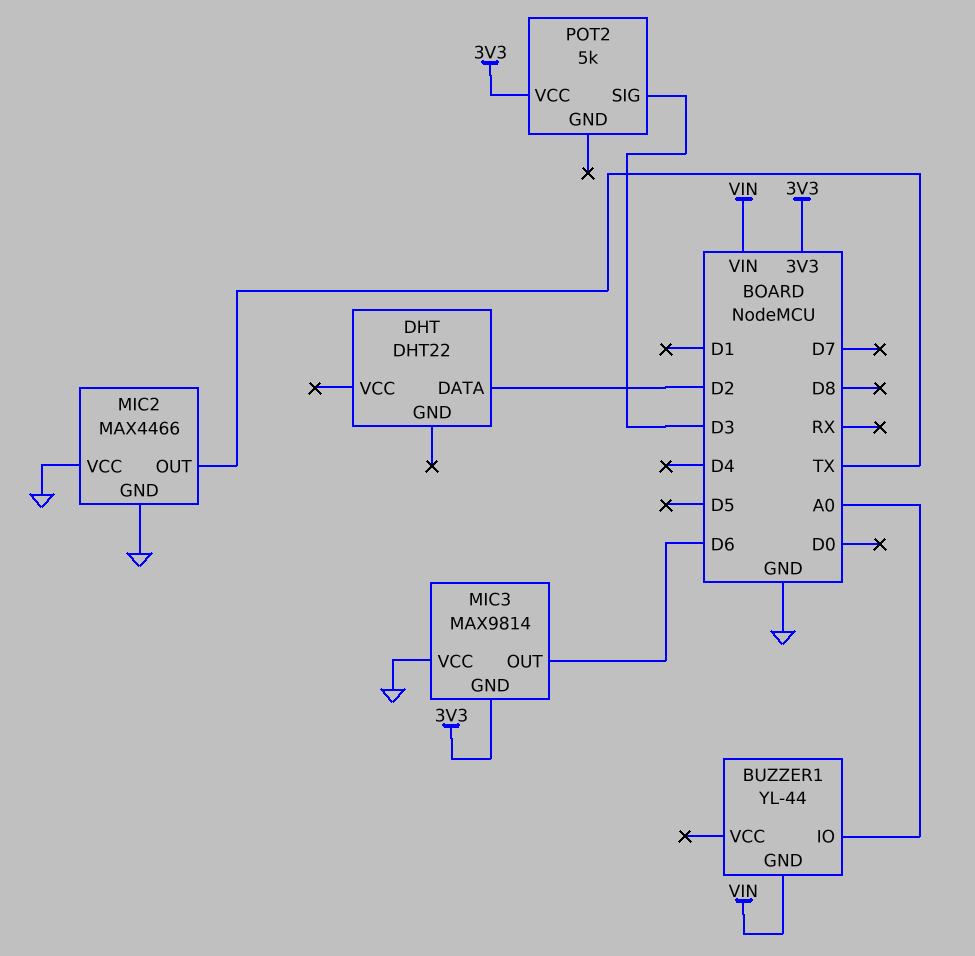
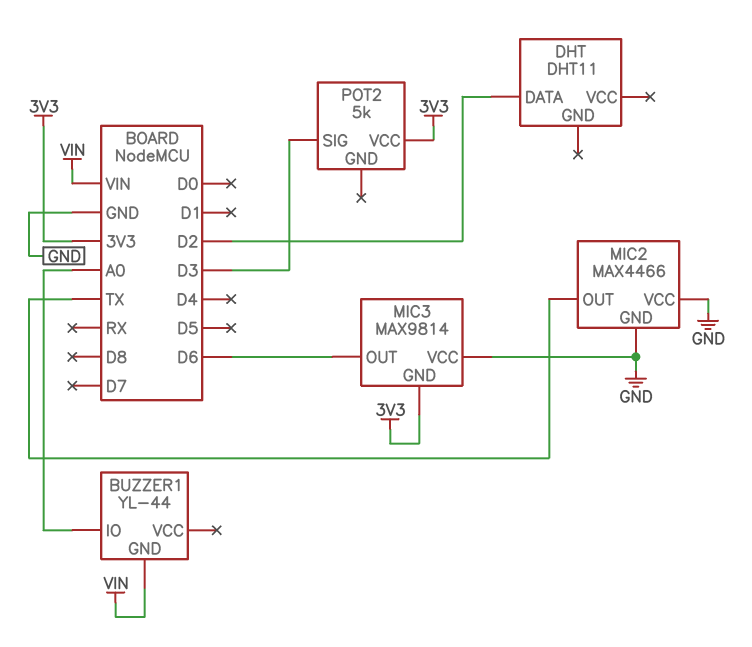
DHT: DHT22 -> DHT11

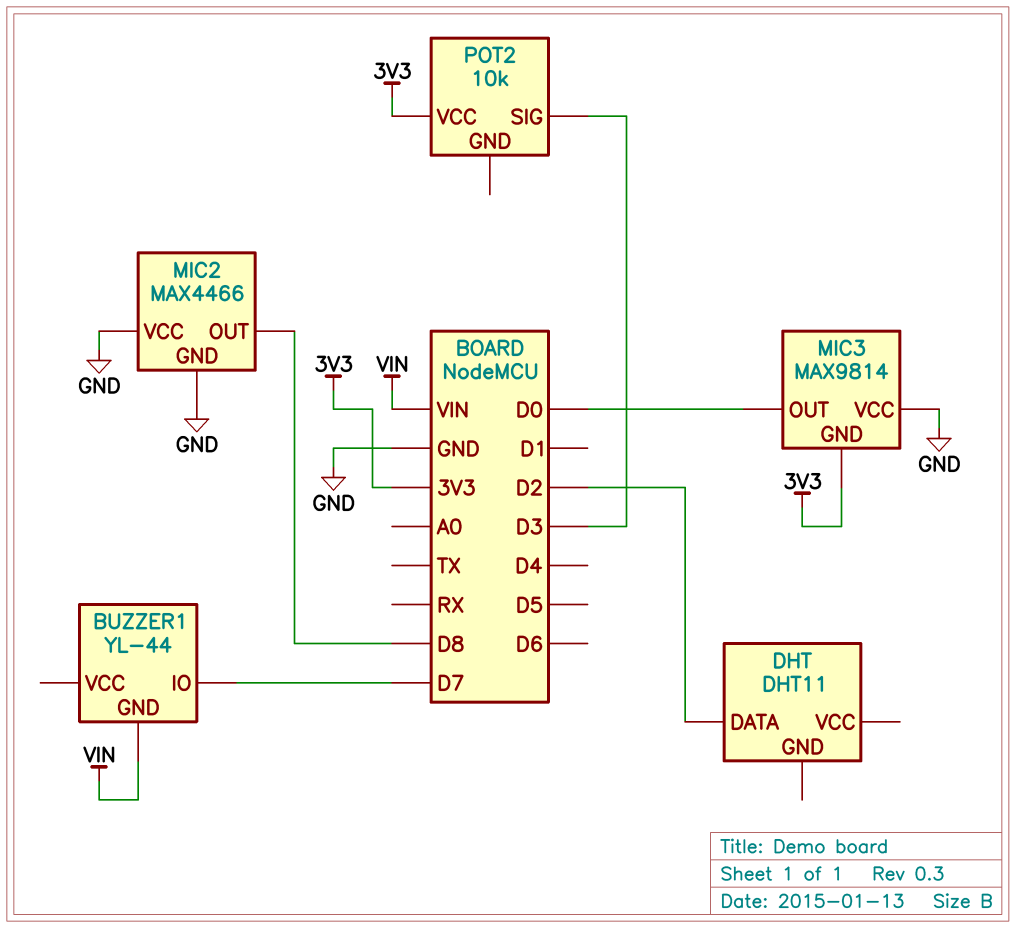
BUZZER1 pin IO: A0 -> D7
MIC2 pin OUT: TX -> D8
MIC3 pin OUT: D6 -> D0
POT2: 5k -> 10k

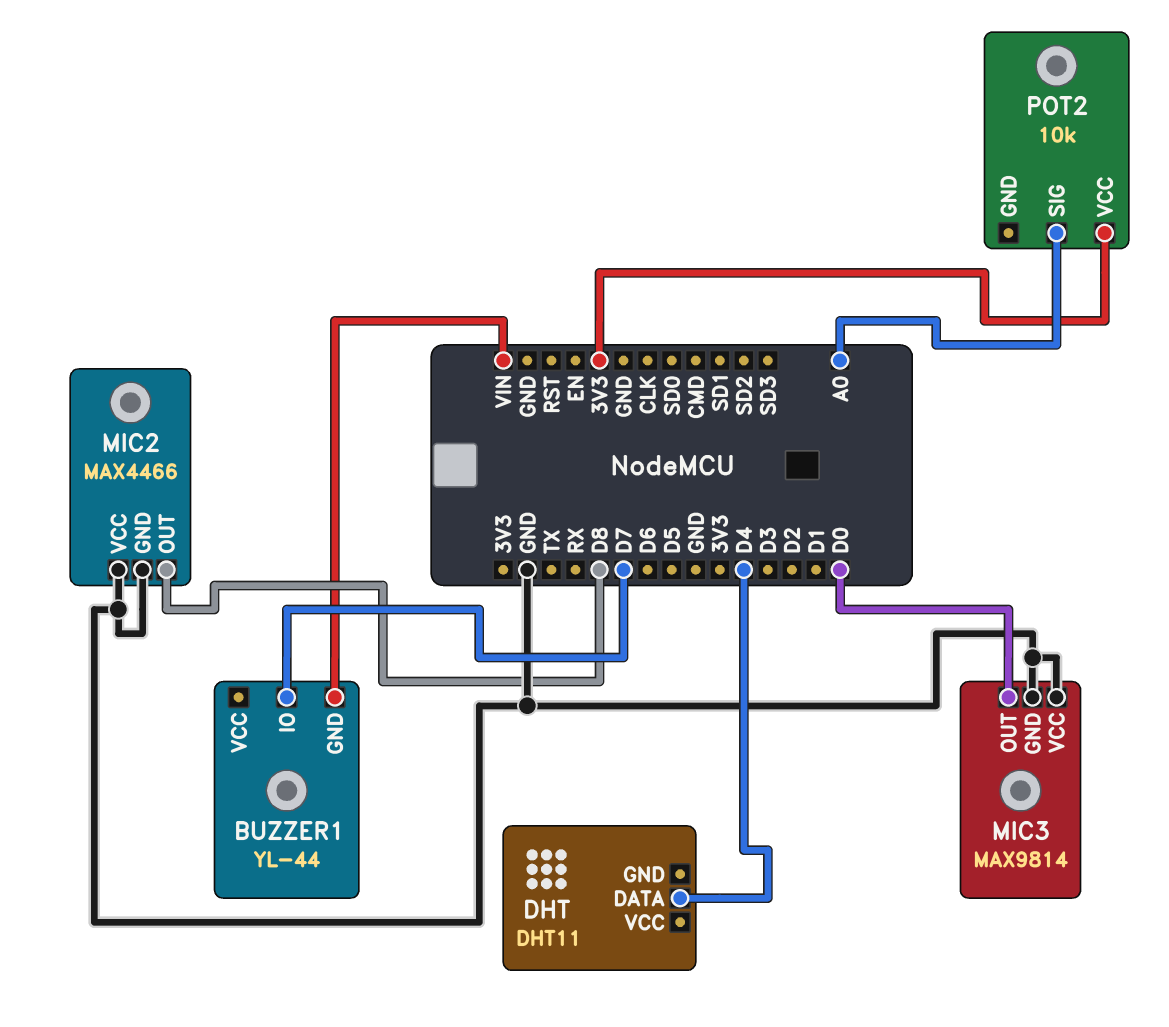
DHT pin DATA: D2 -> D4
MIC3 pin GND: 3V3 -> GND
POT2 pin SIG: D3 -> A0

